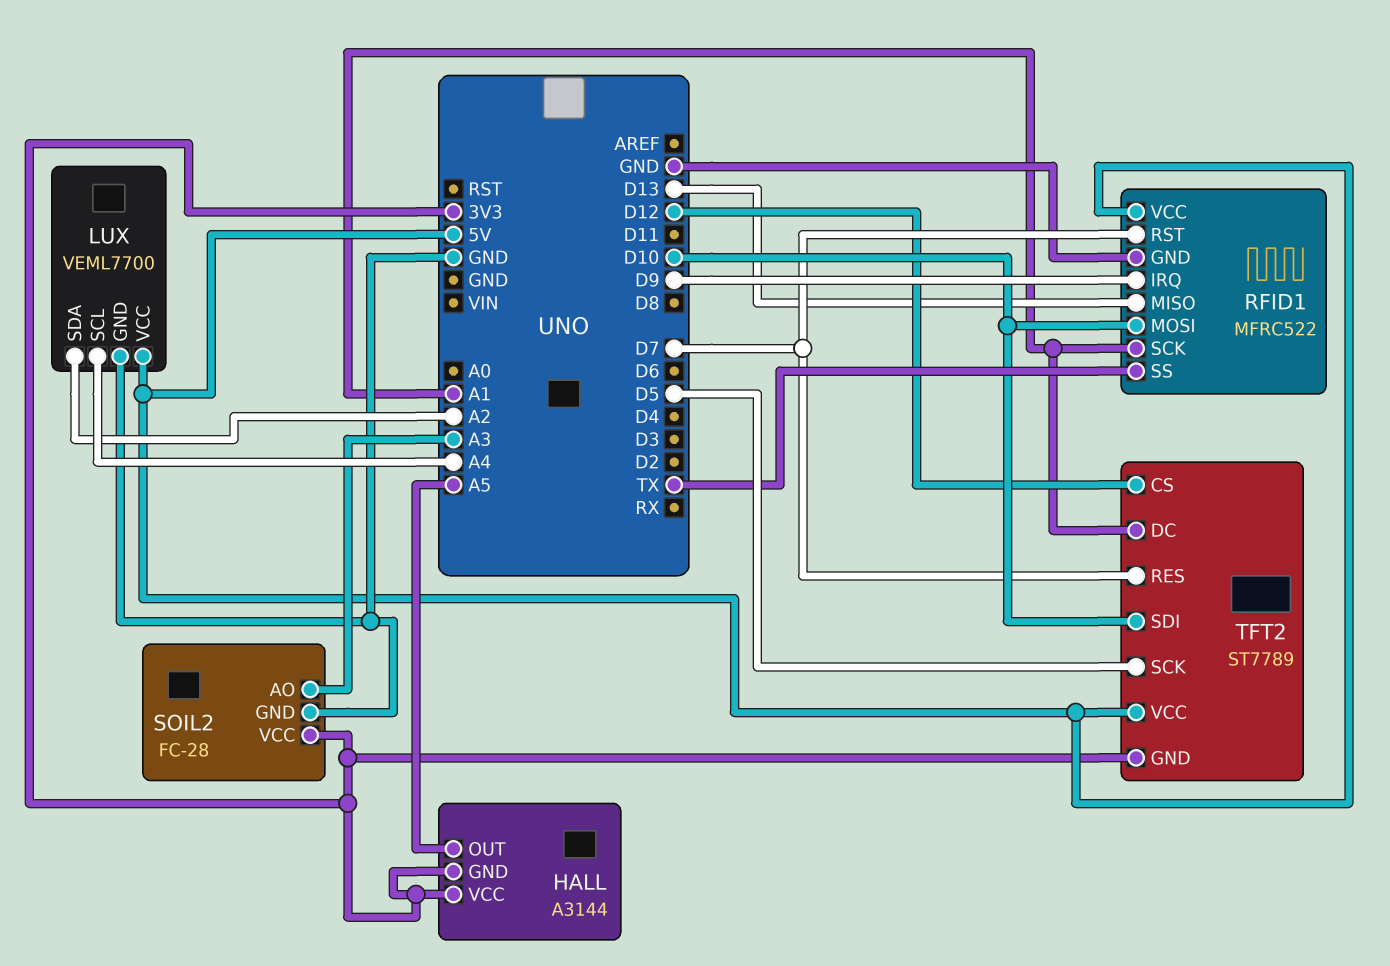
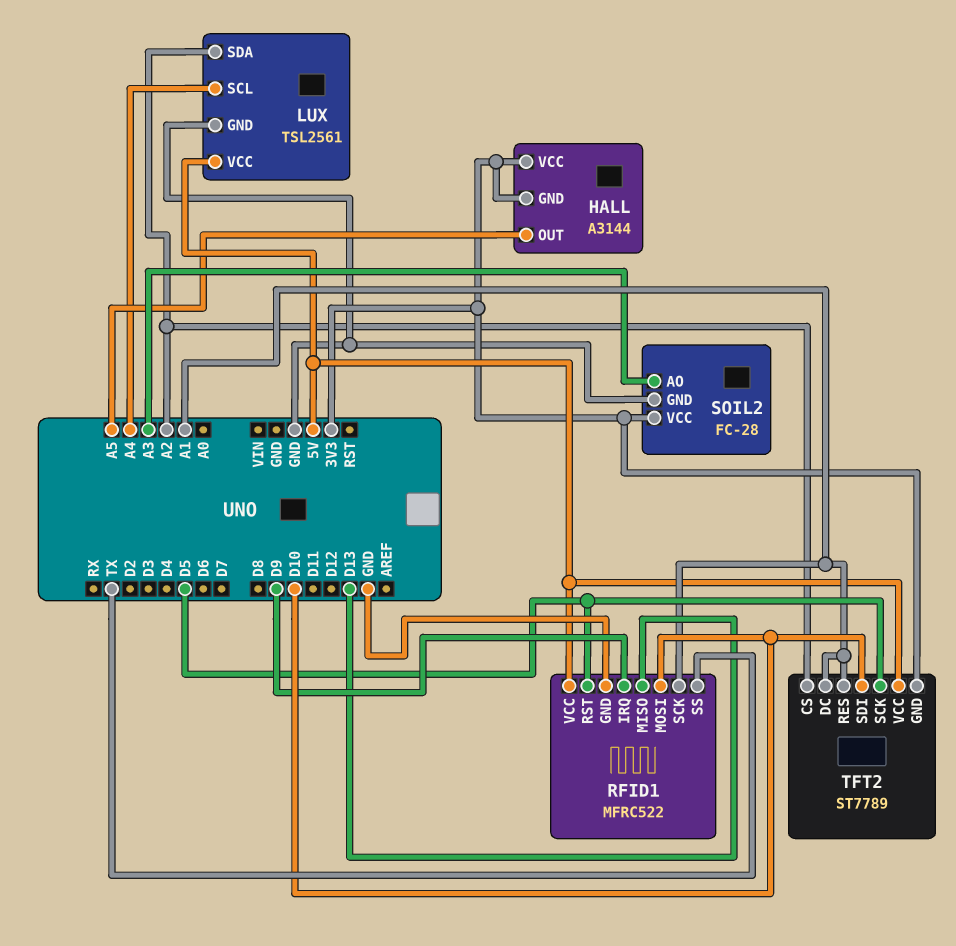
LUX: VEML7700 -> TSL2561
RFID1 pin RST: D7 -> D5
TFT2 pin CS: D12 -> A2
TFT2 pin RES: D7 -> A1

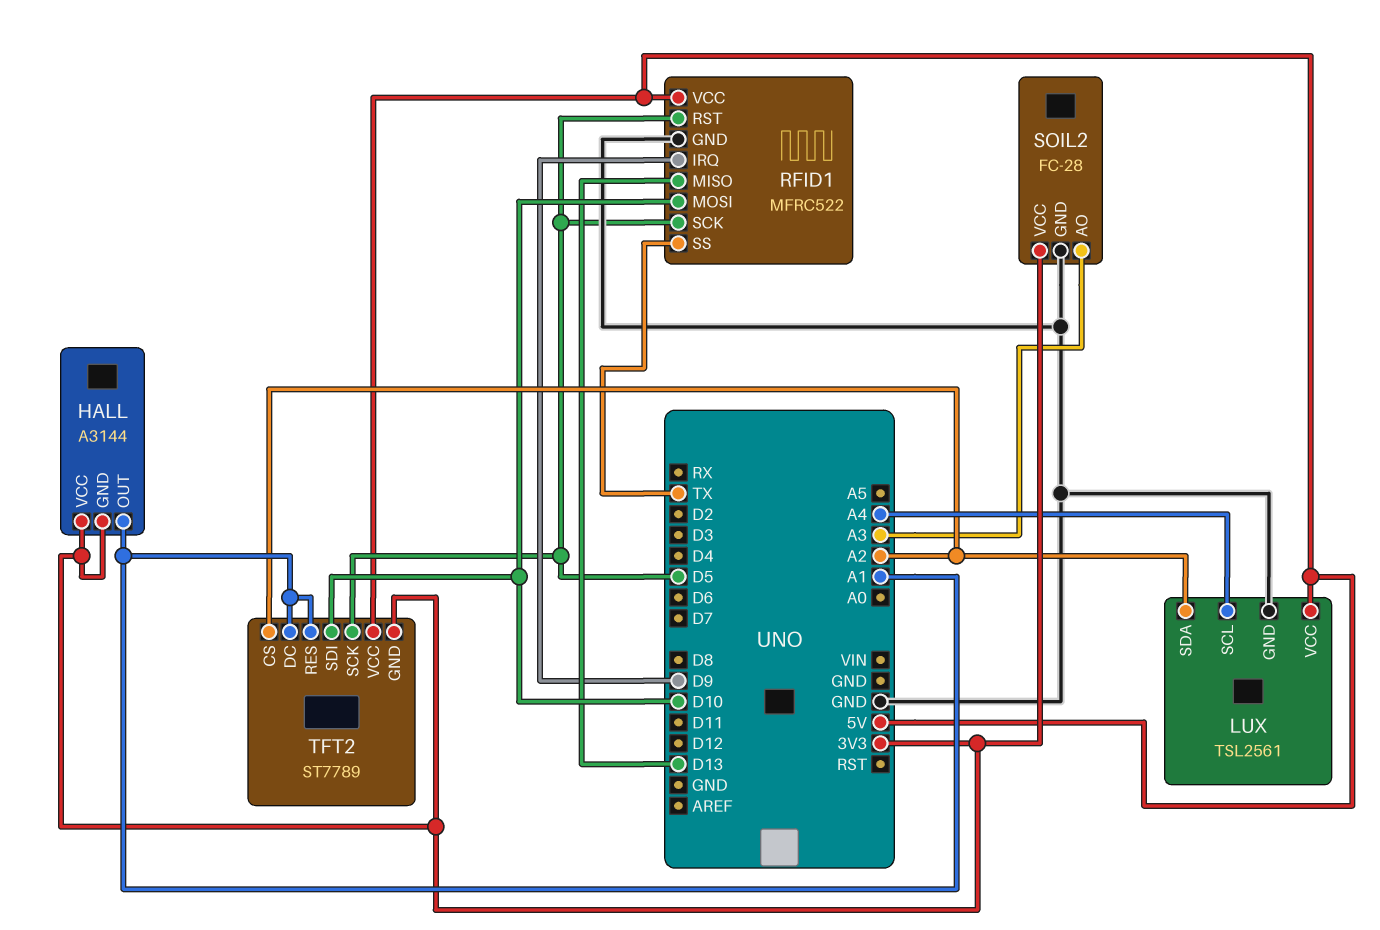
HALL pin OUT: A5 -> A1
RFID1 pin SCK: A1 -> D5

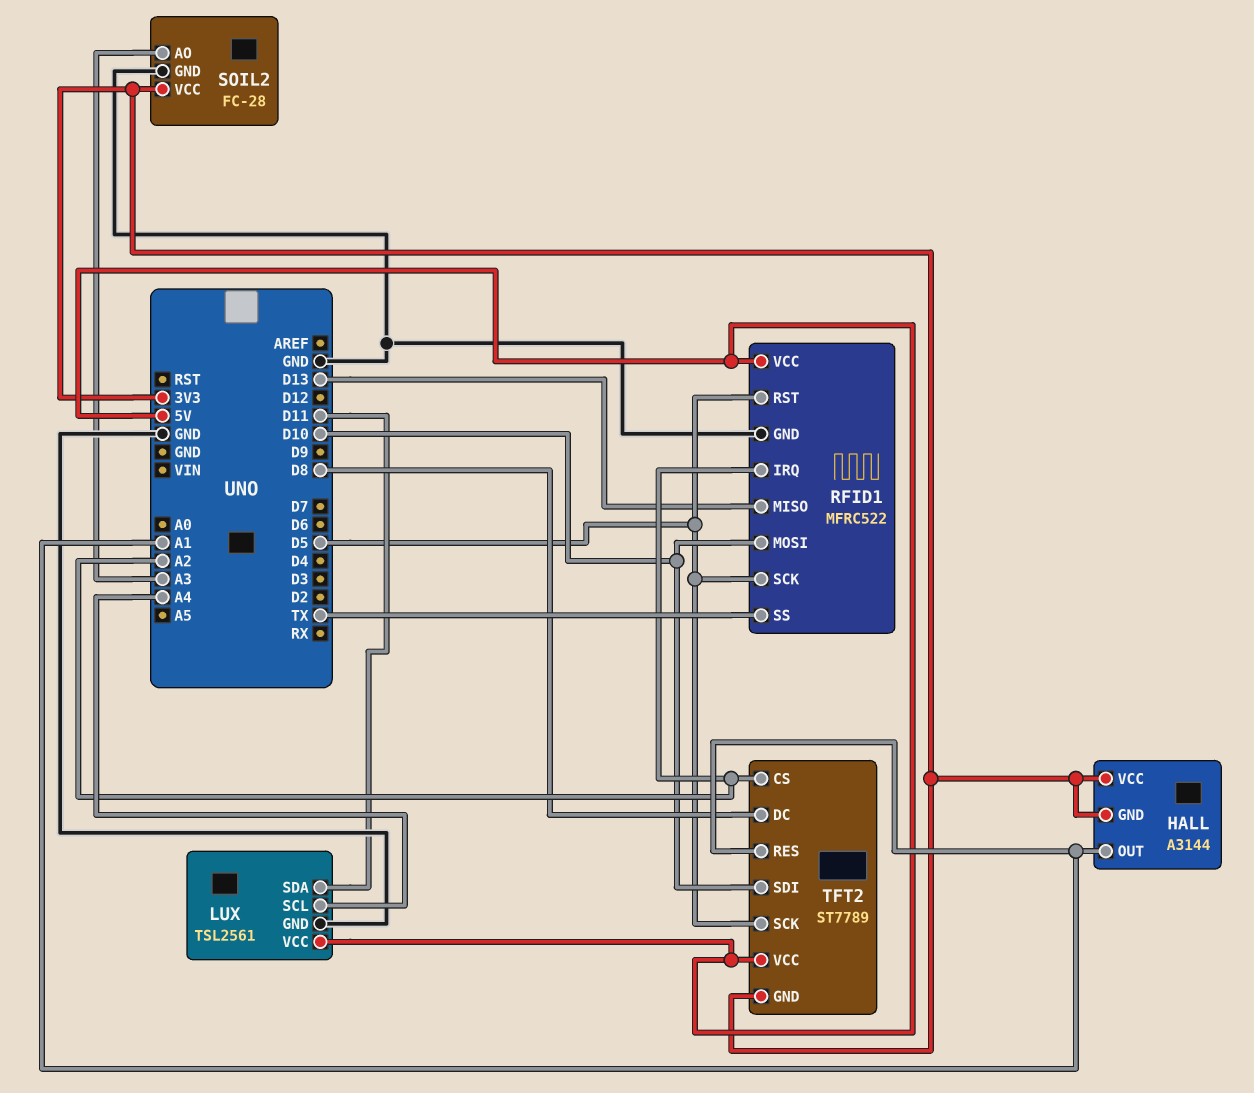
LUX pin SDA: A2 -> D11
RFID1 pin IRQ: D9 -> A2
TFT2 pin DC: A1 -> D8

